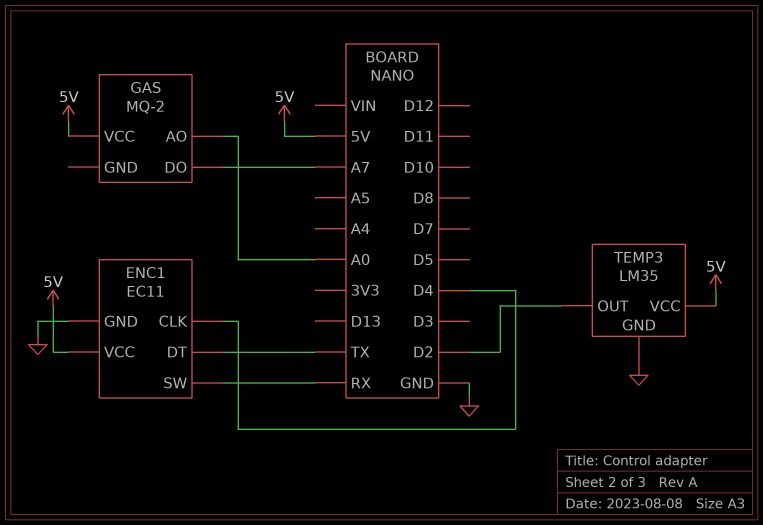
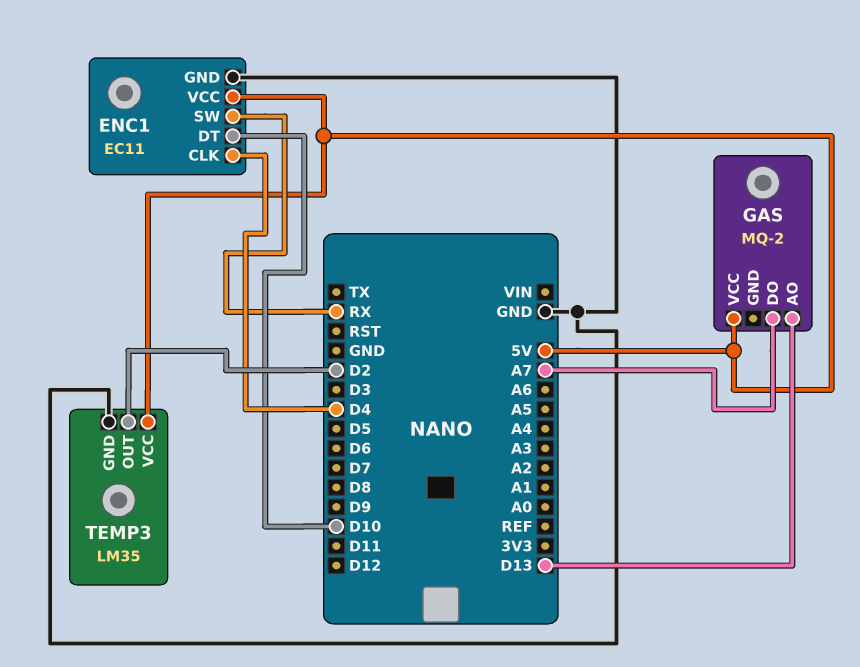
ENC1 pin DT: TX -> D10
GAS pin AO: A0 -> D13

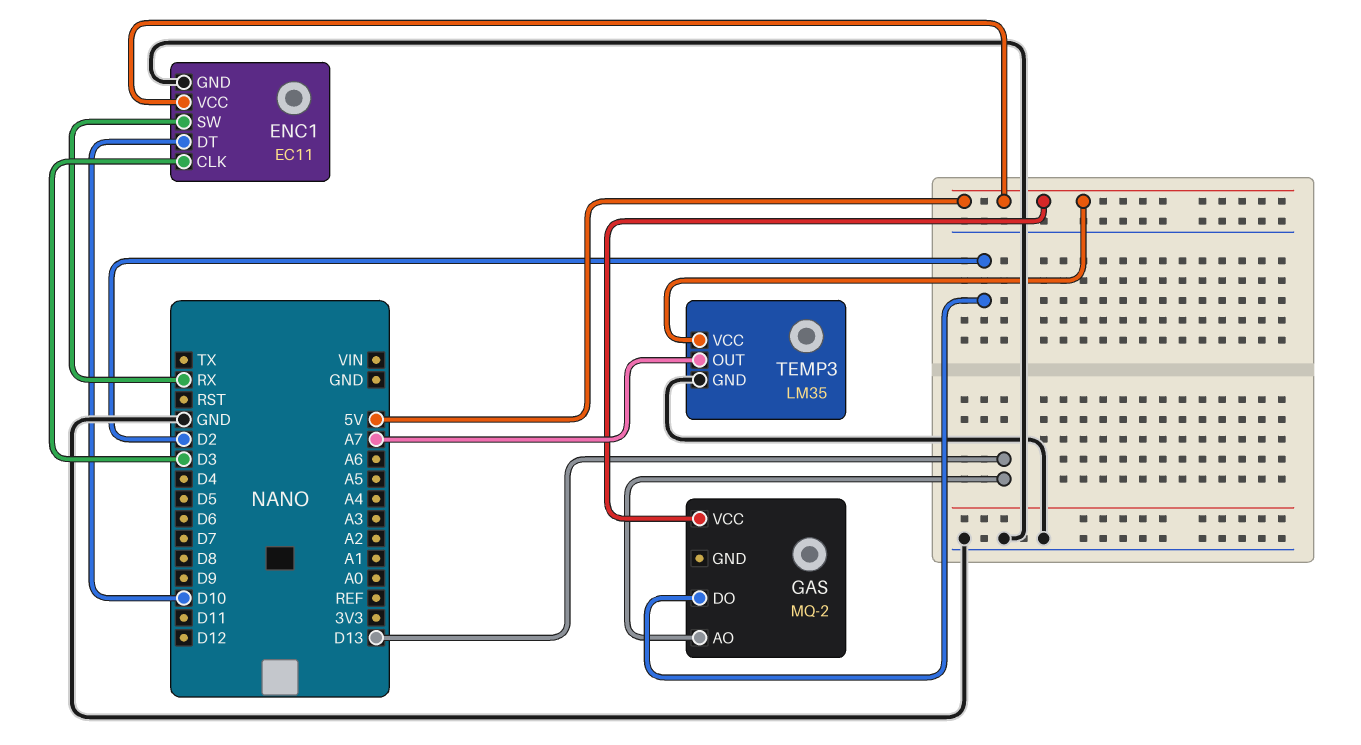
ENC1 pin CLK: D4 -> D3
GAS pin DO: A7 -> D2
TEMP3 pin OUT: D2 -> A7

